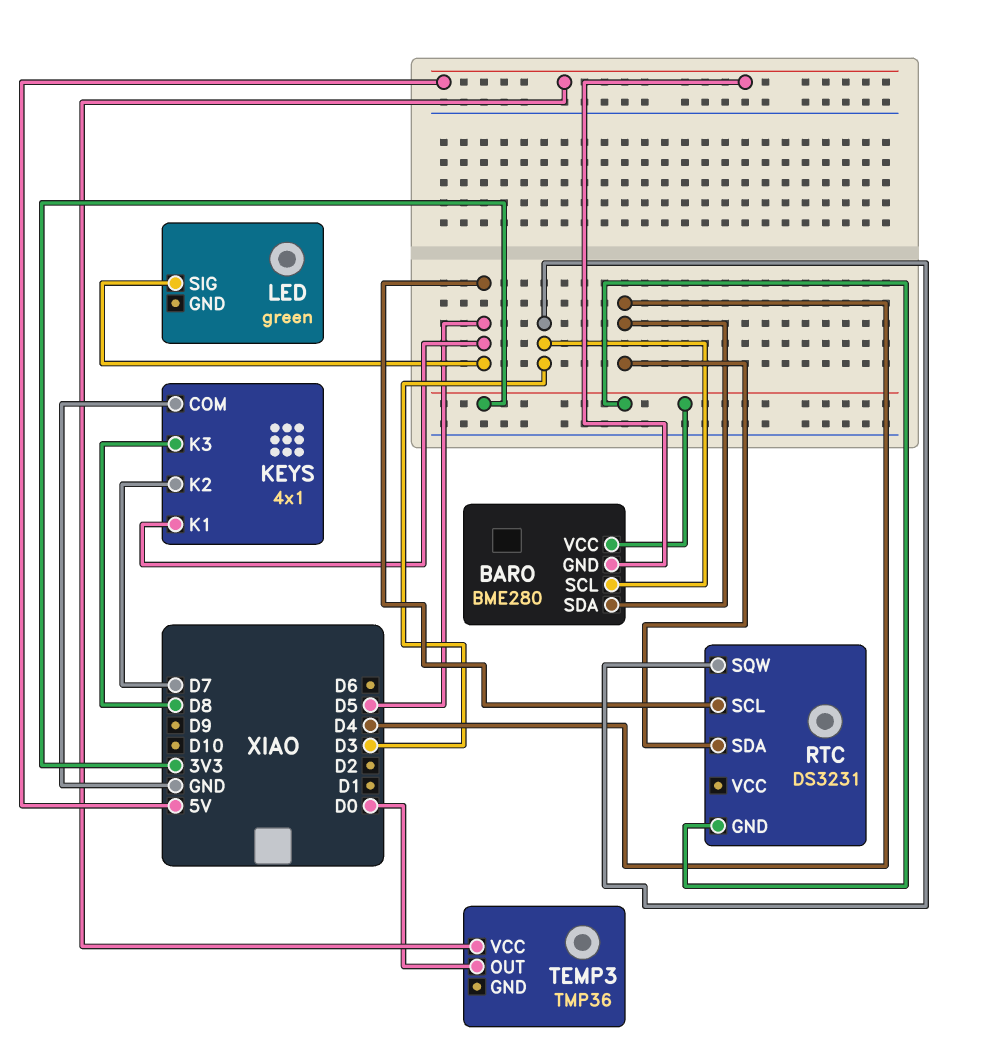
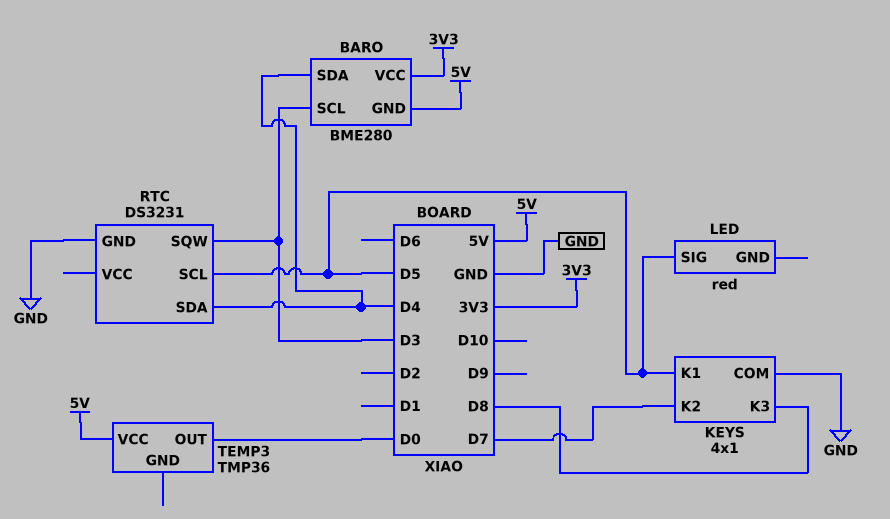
LED: green -> red
RTC pin GND: 3V3 -> GND

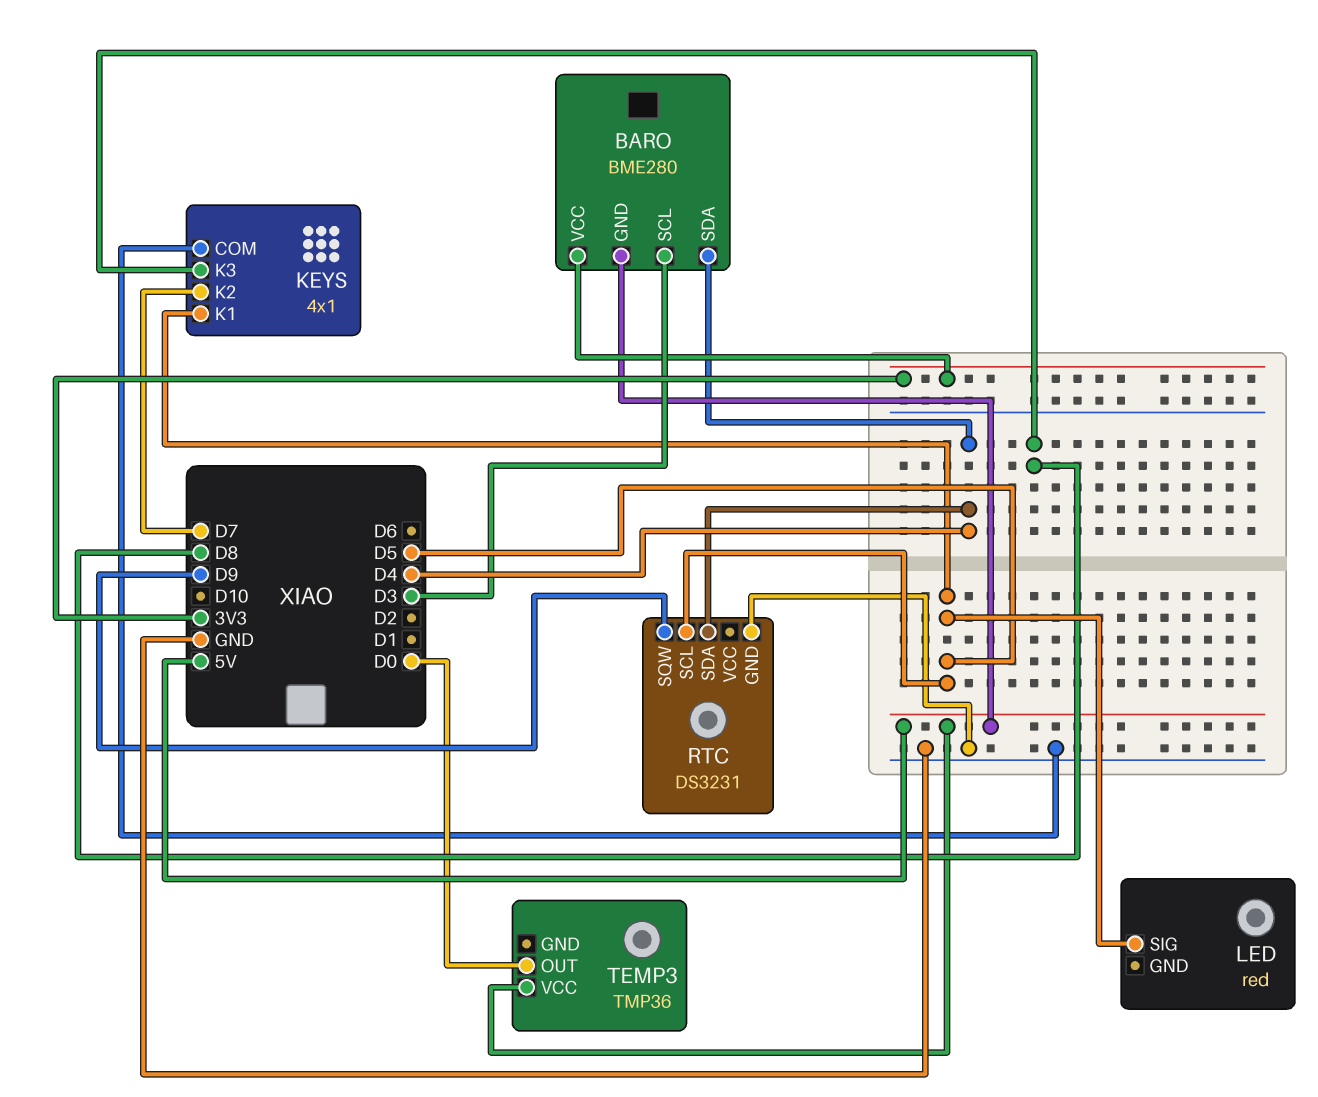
RTC pin SQW: D3 -> D9

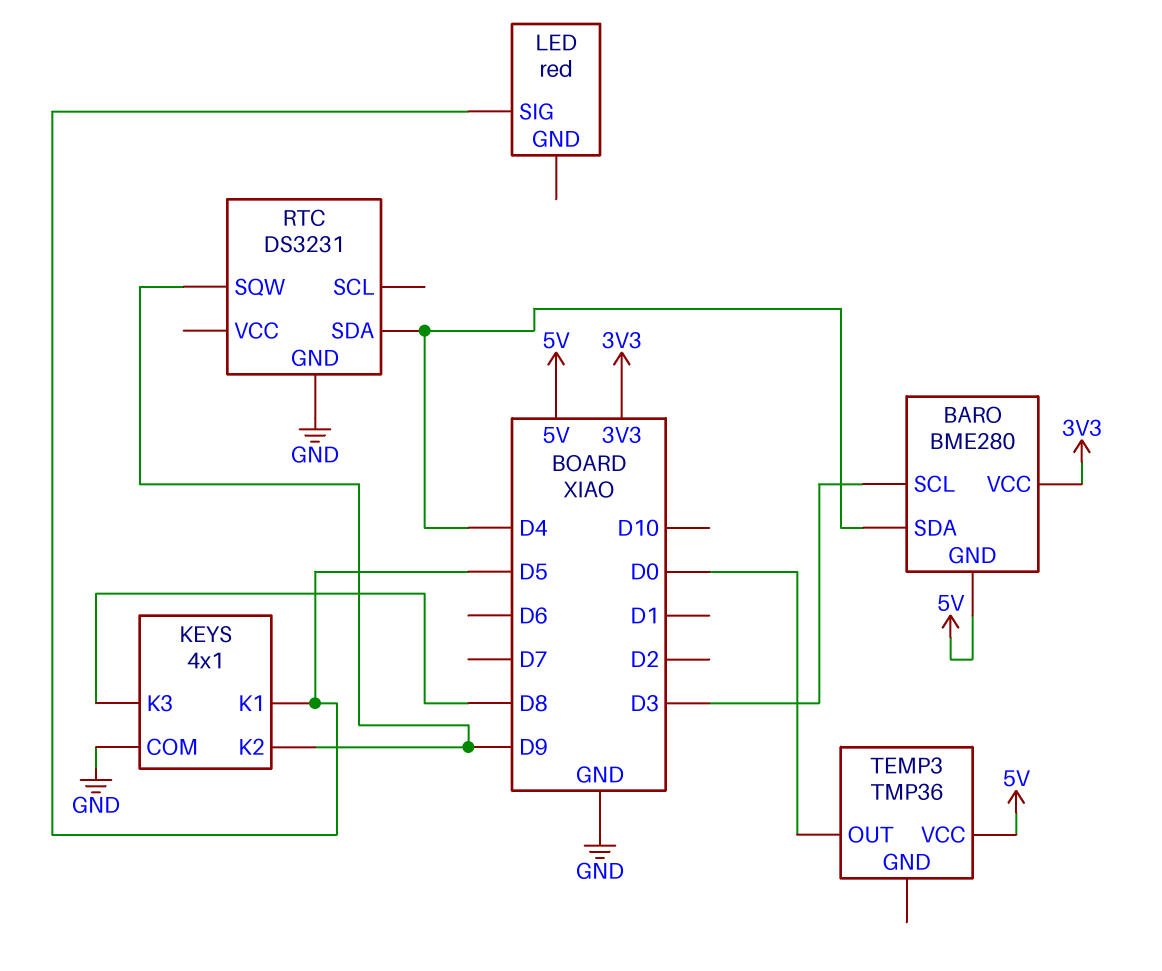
KEYS pin K2: D7 -> D9
RTC pin SCL: D5 -> none

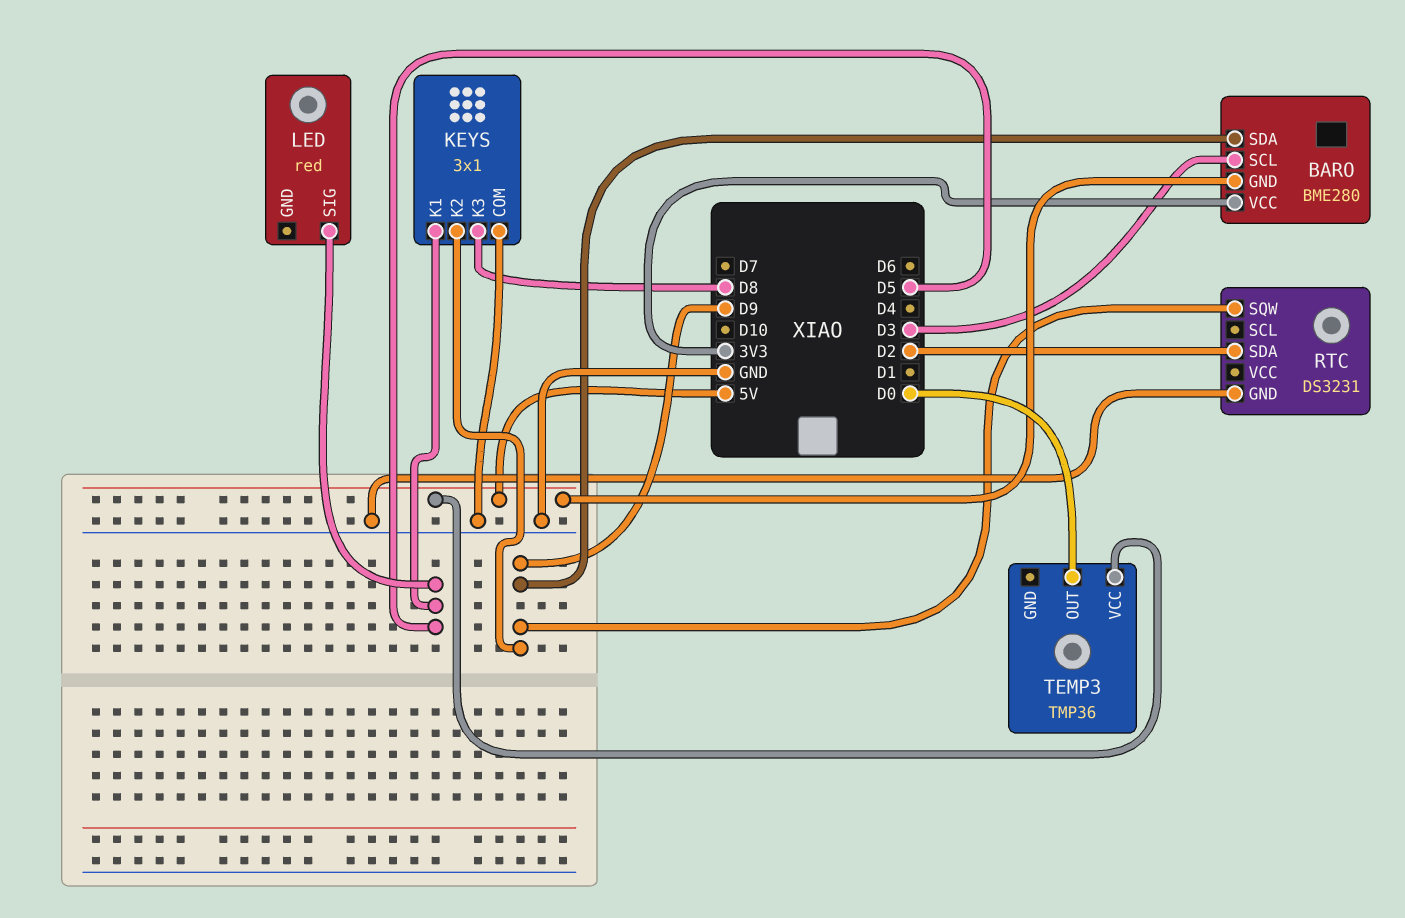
BARO pin SDA: D4 -> D9
KEYS: 4x1 -> 3x1
RTC pin SDA: D4 -> D2

